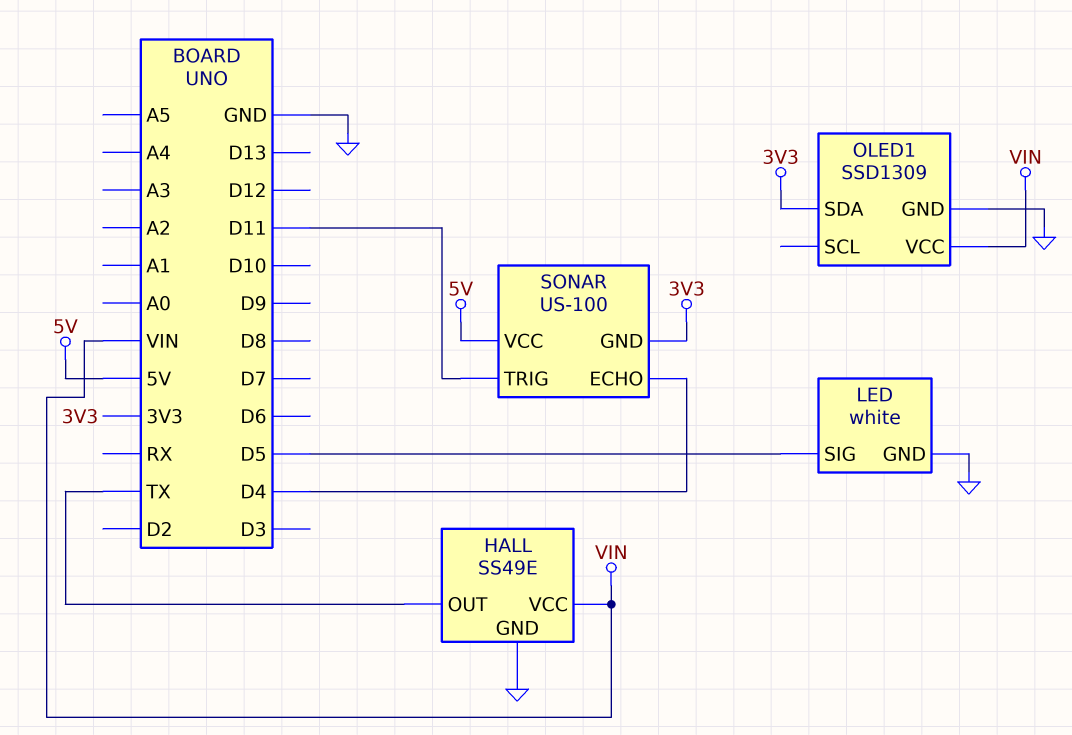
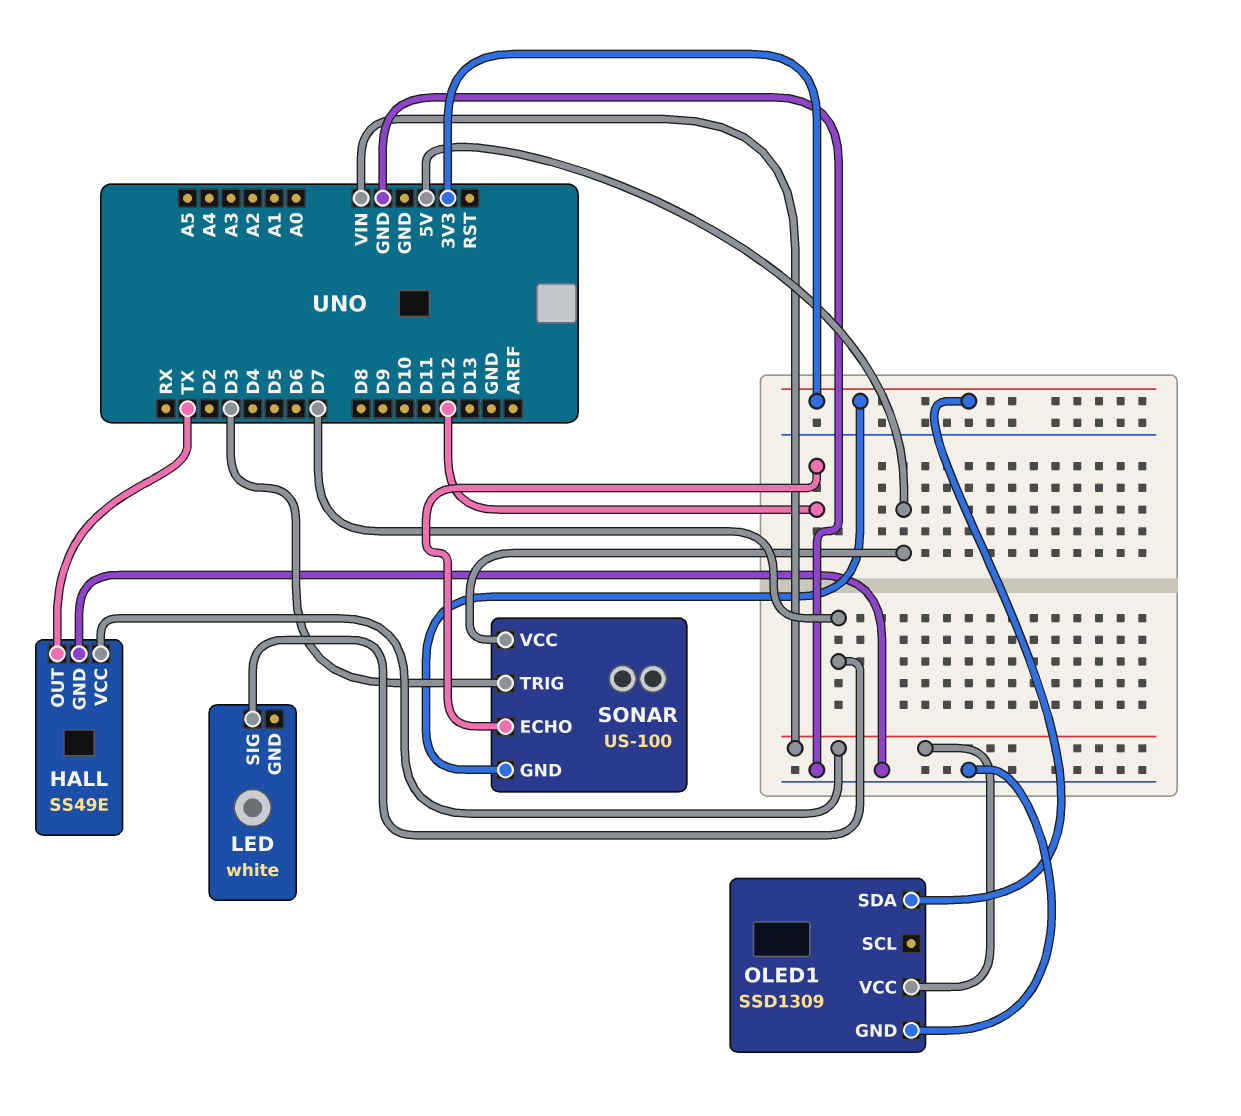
LED pin GND: GND -> none
LED pin SIG: D5 -> D7
SONAR pin ECHO: D4 -> D12
SONAR pin TRIG: D11 -> D3

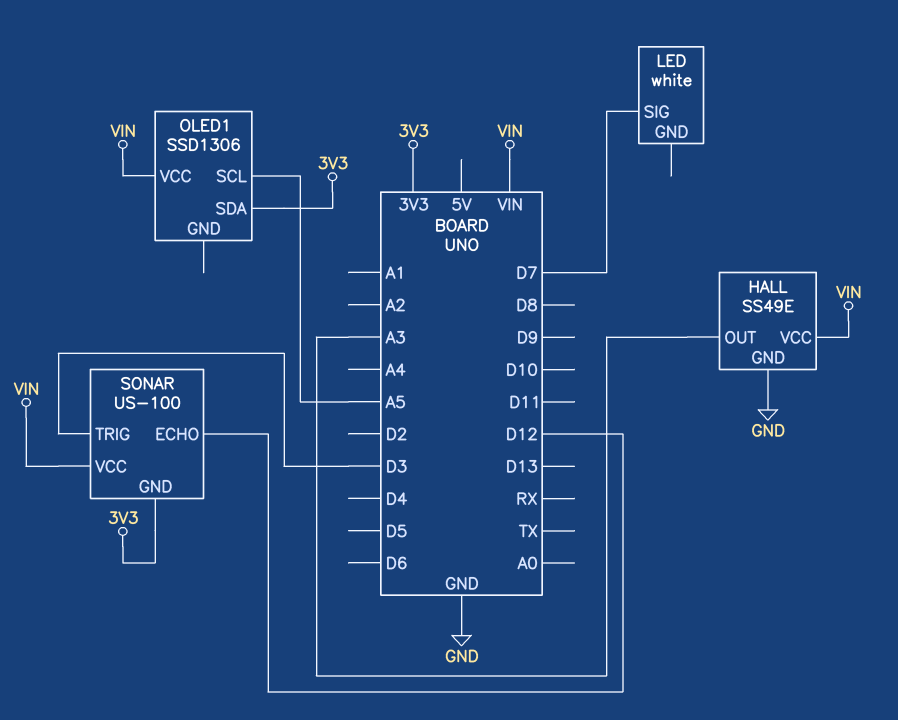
HALL pin OUT: TX -> A3
OLED1: SSD1309 -> SSD1306
OLED1 pin GND: GND -> none
OLED1 pin SCL: none -> A5
SONAR pin VCC: 5V -> VIN

